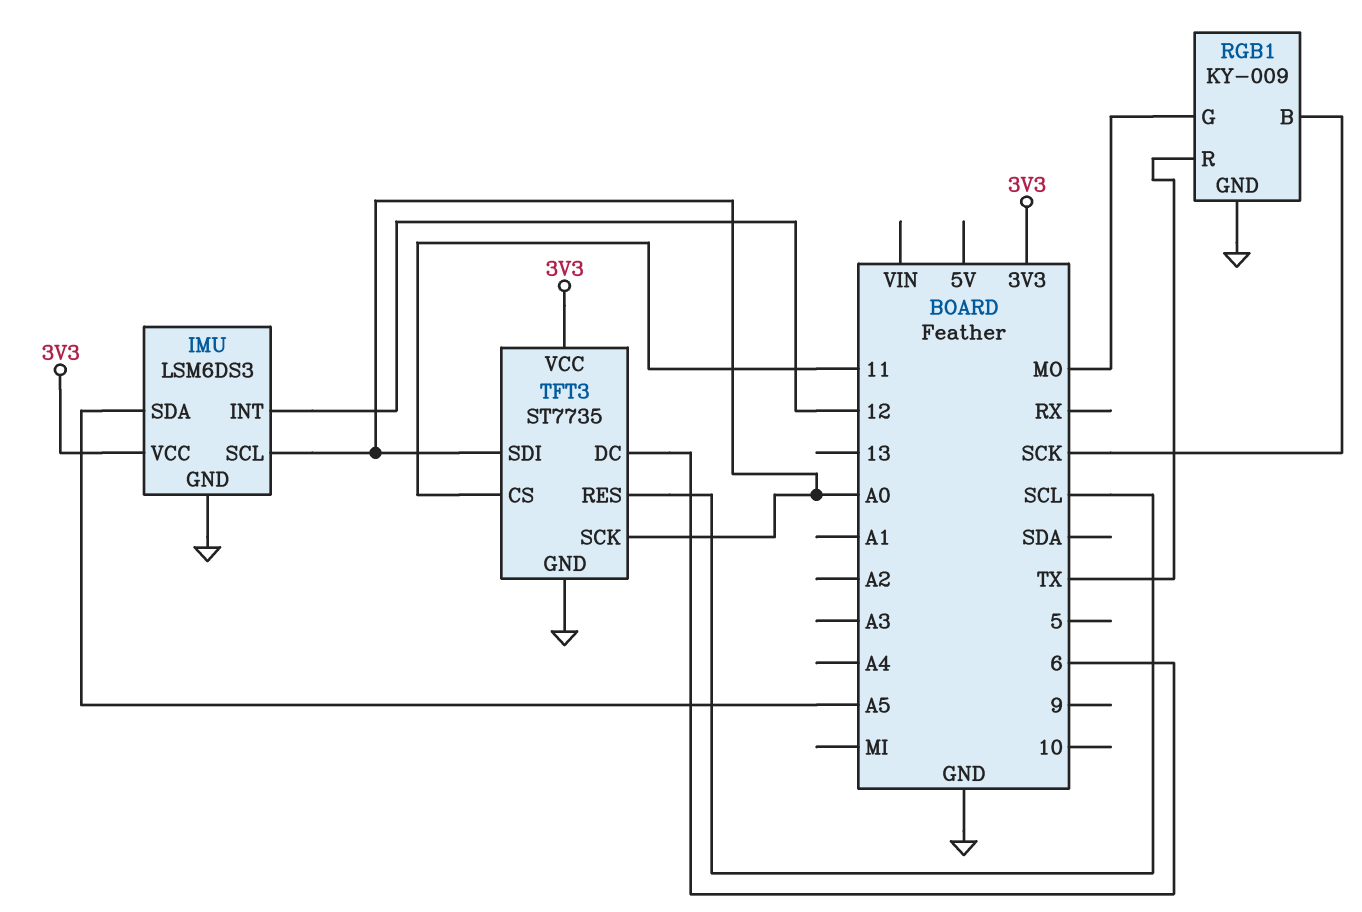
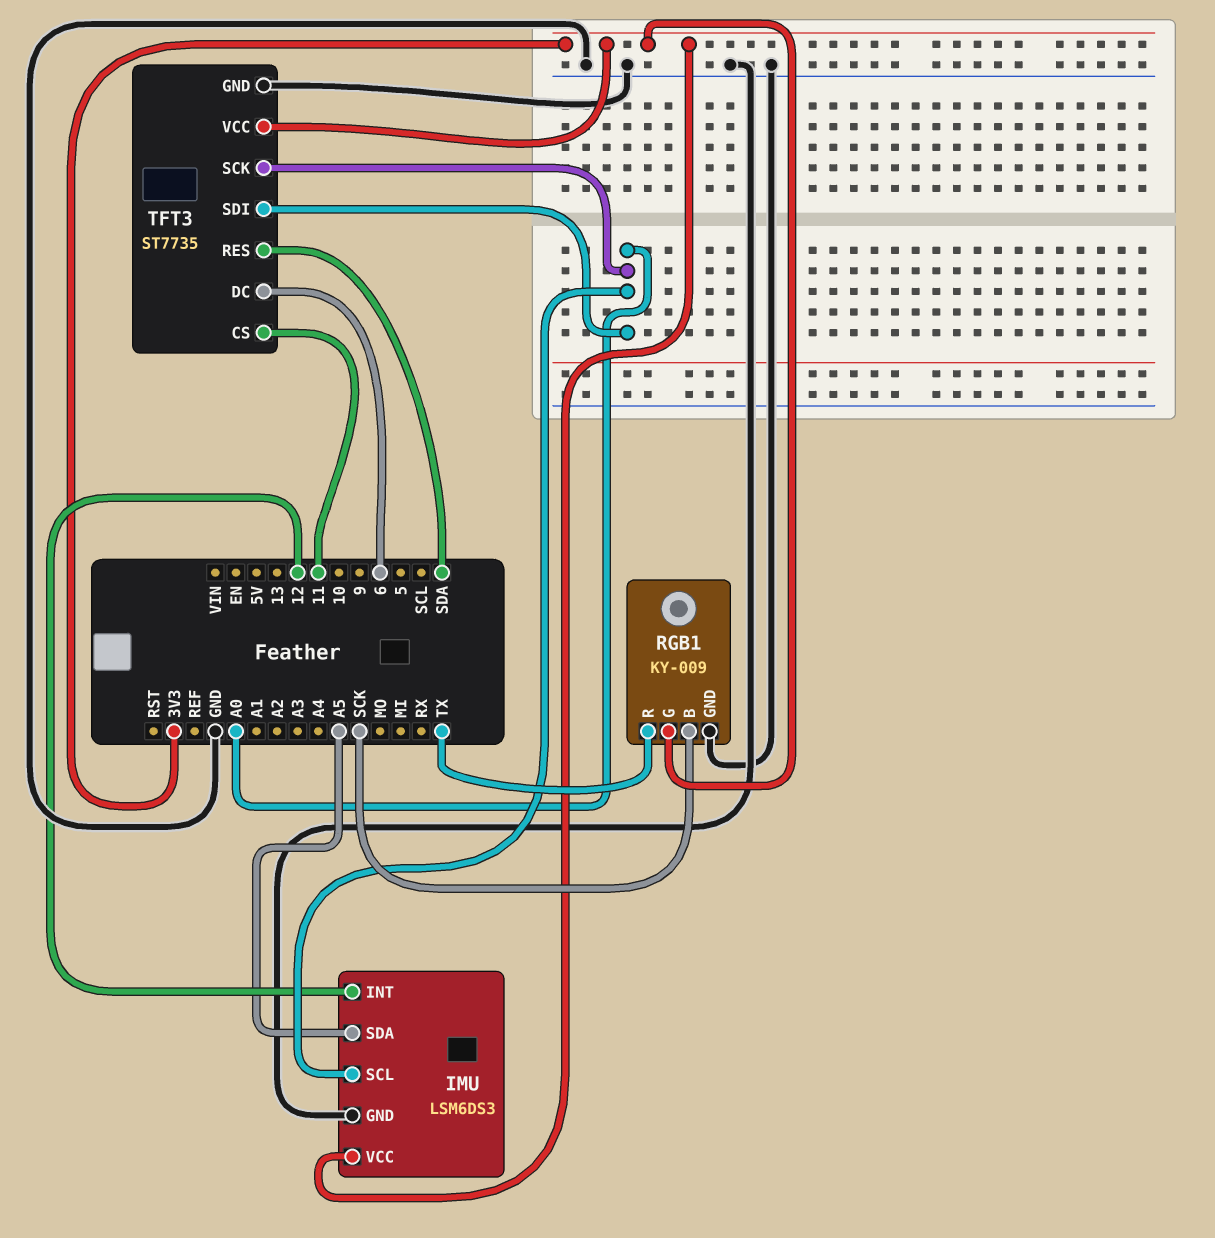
RGB1 pin G: MO -> 3V3
TFT3 pin RES: SCL -> SDA

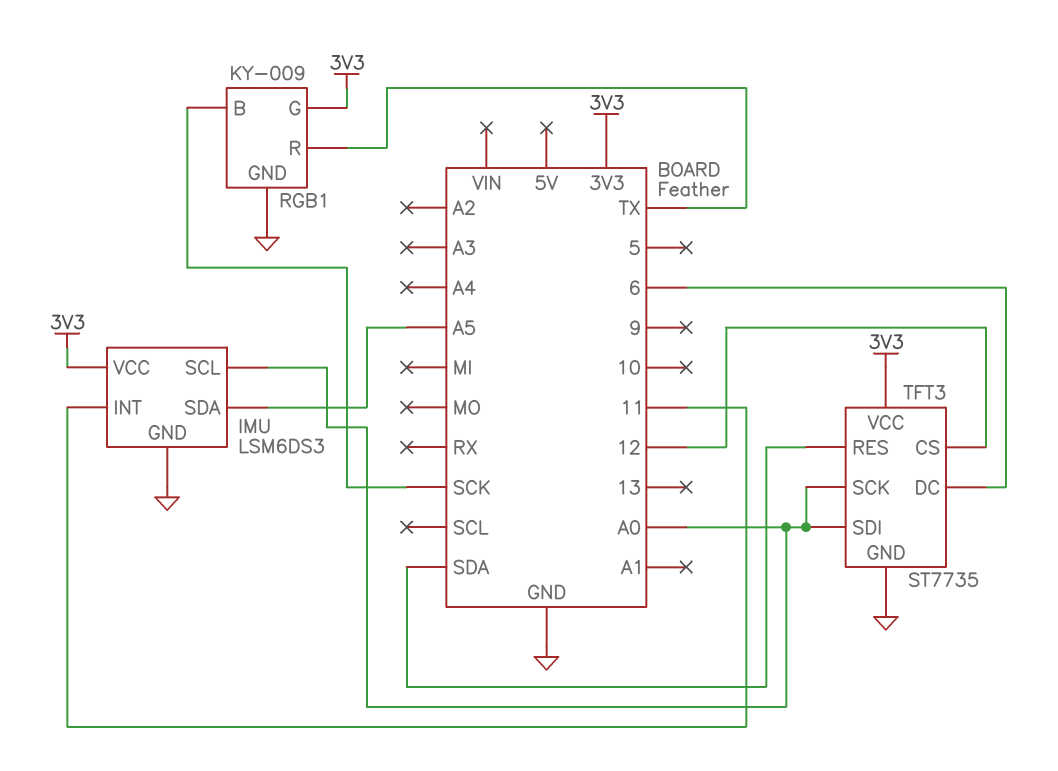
IMU pin INT: 12 -> 11
TFT3 pin CS: 11 -> 12

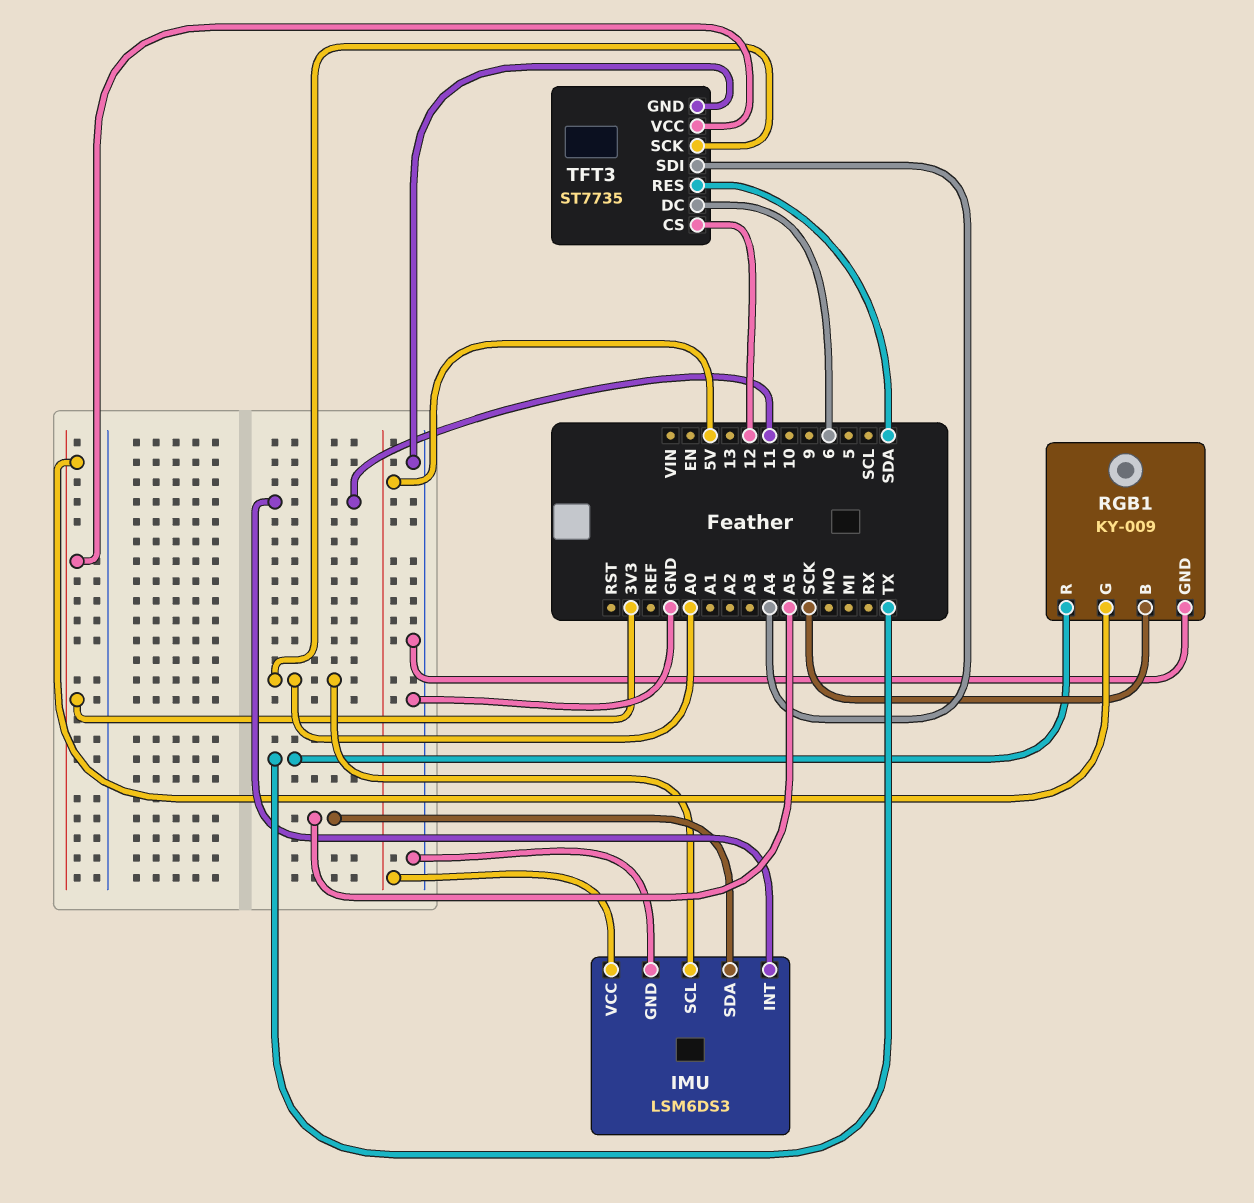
IMU pin VCC: 3V3 -> 5V
TFT3 pin SDI: A0 -> A4

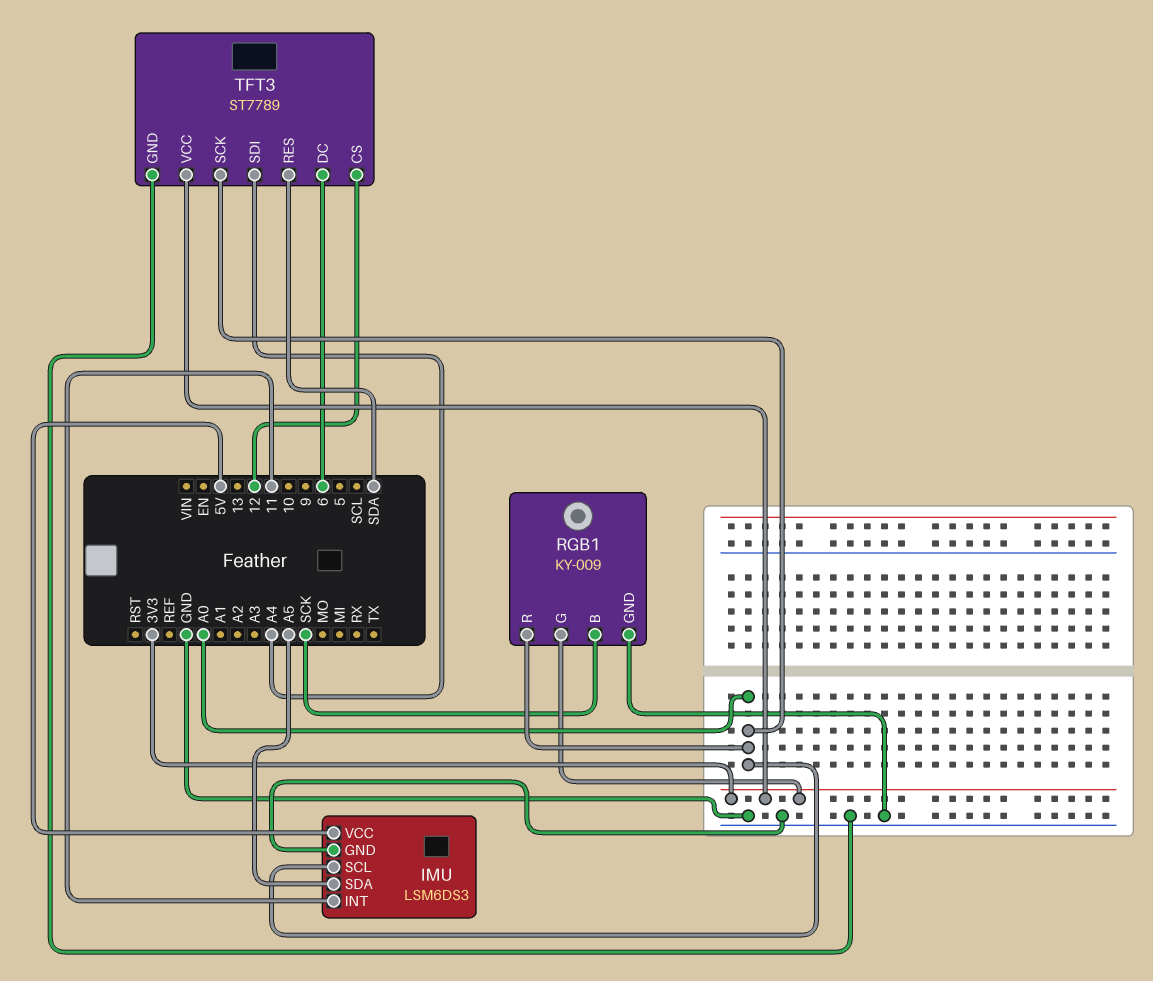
RGB1 pin R: TX -> A0
TFT3: ST7735 -> ST7789

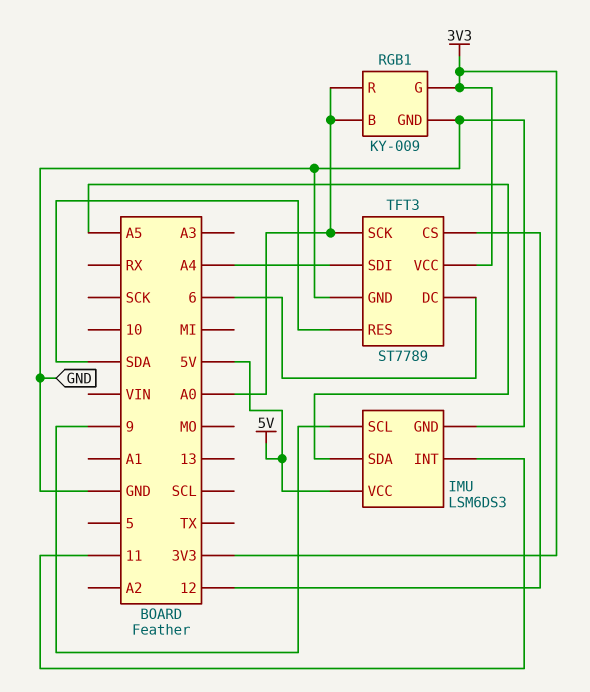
IMU pin SCL: A0 -> 9
RGB1 pin B: SCK -> A0

